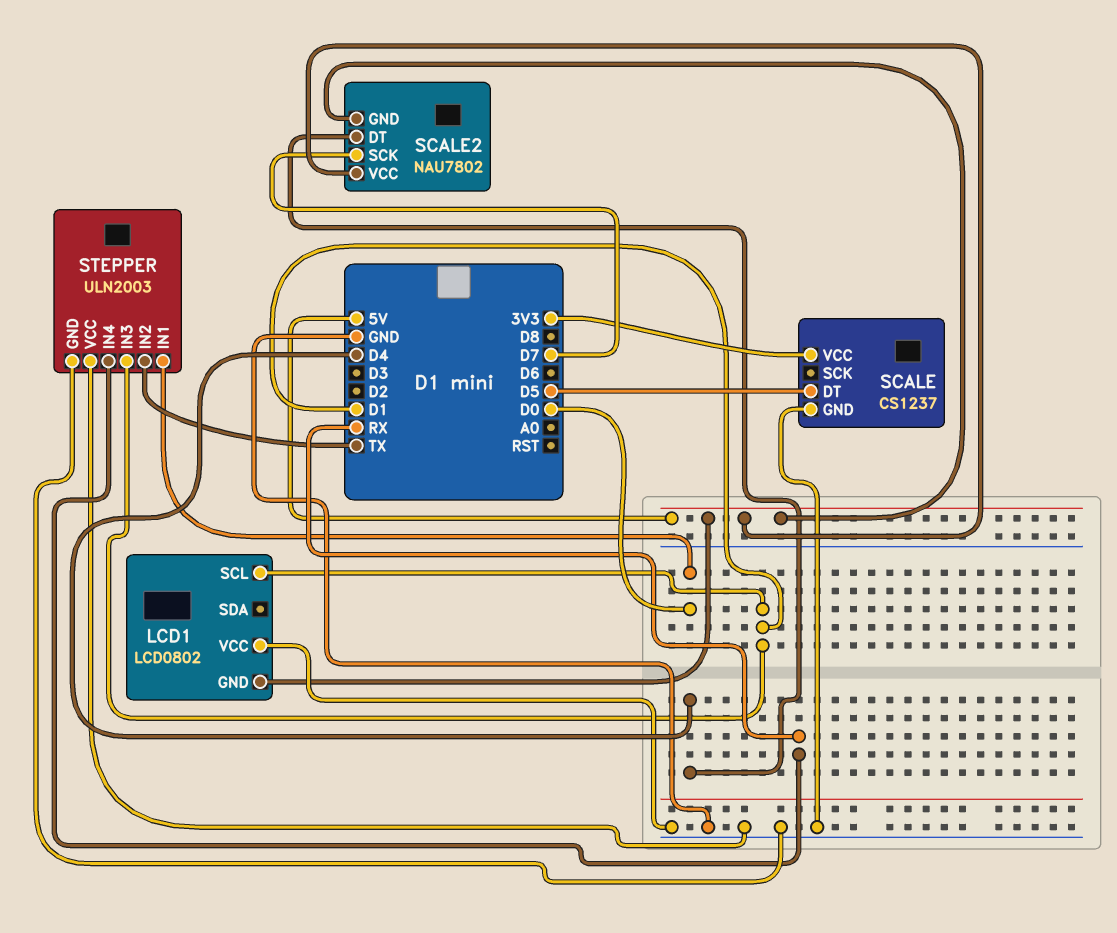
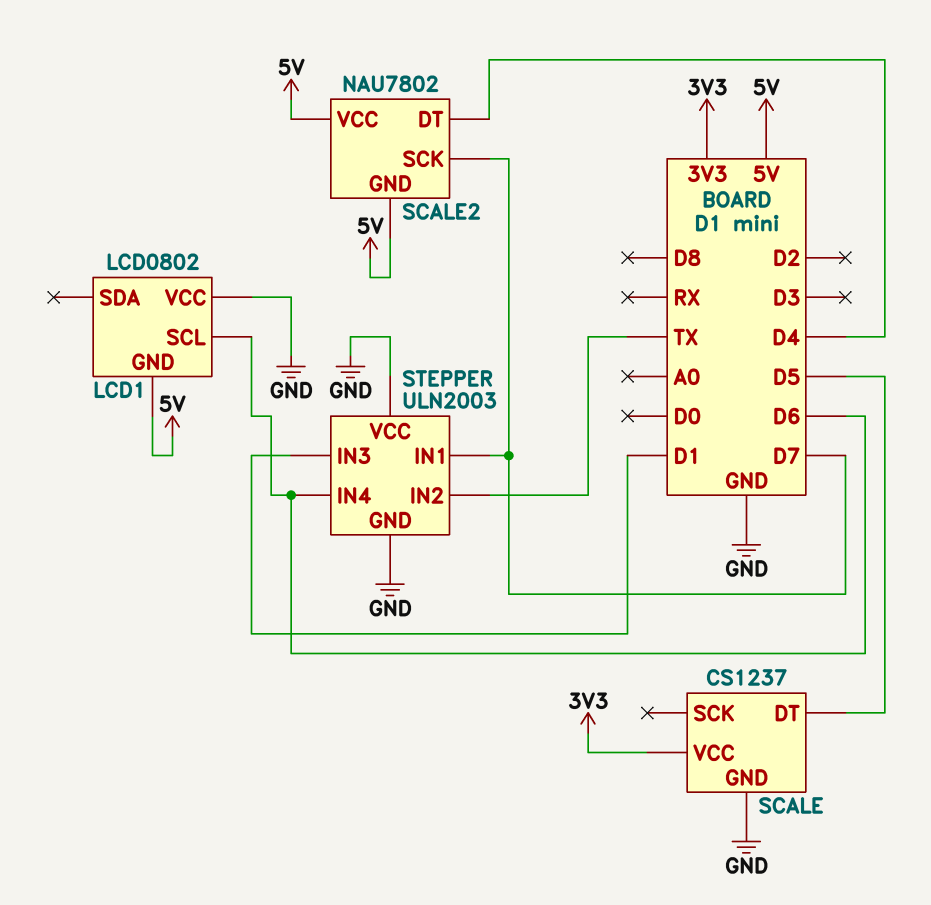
LCD1 pin SCL: D1 -> D6
STEPPER pin IN1: D0 -> D7
STEPPER pin IN4: RX -> D6

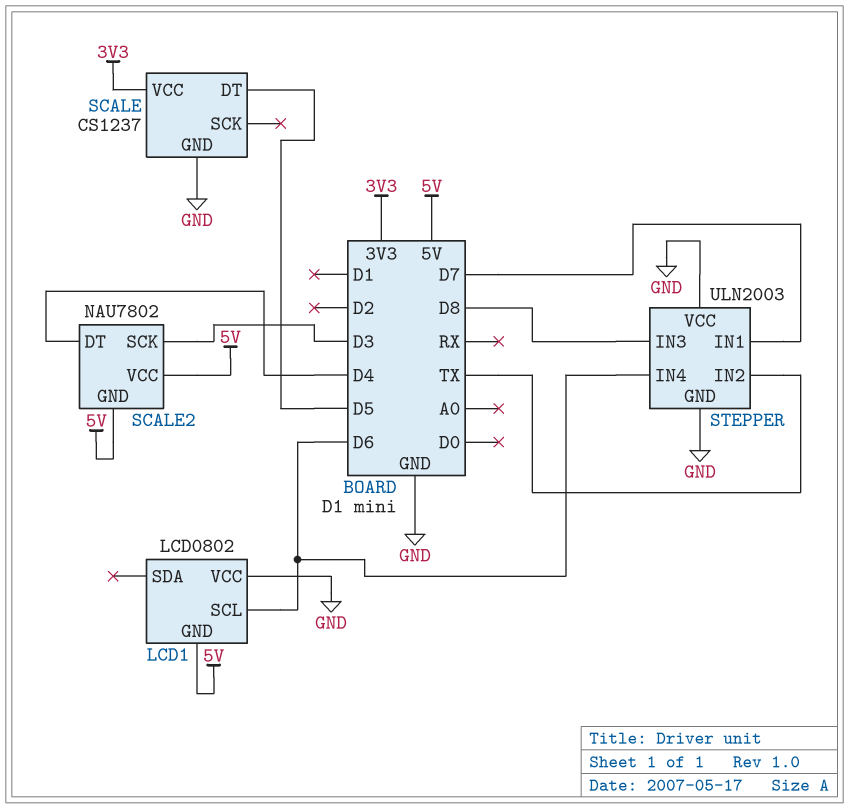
SCALE2 pin SCK: D7 -> D3
STEPPER pin IN3: D1 -> D8

